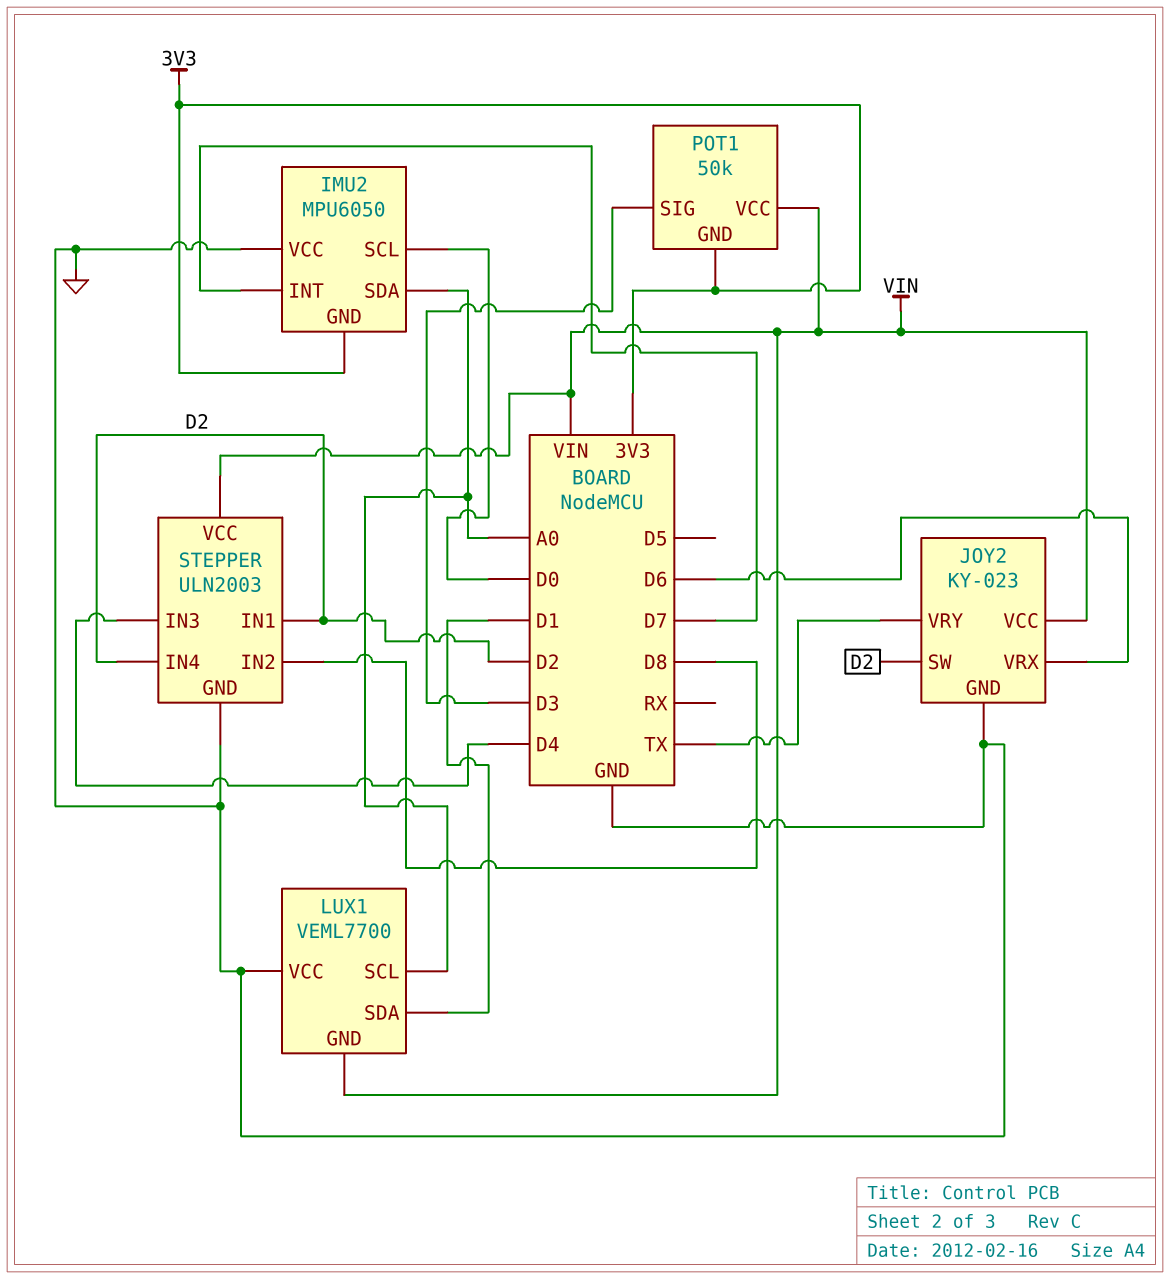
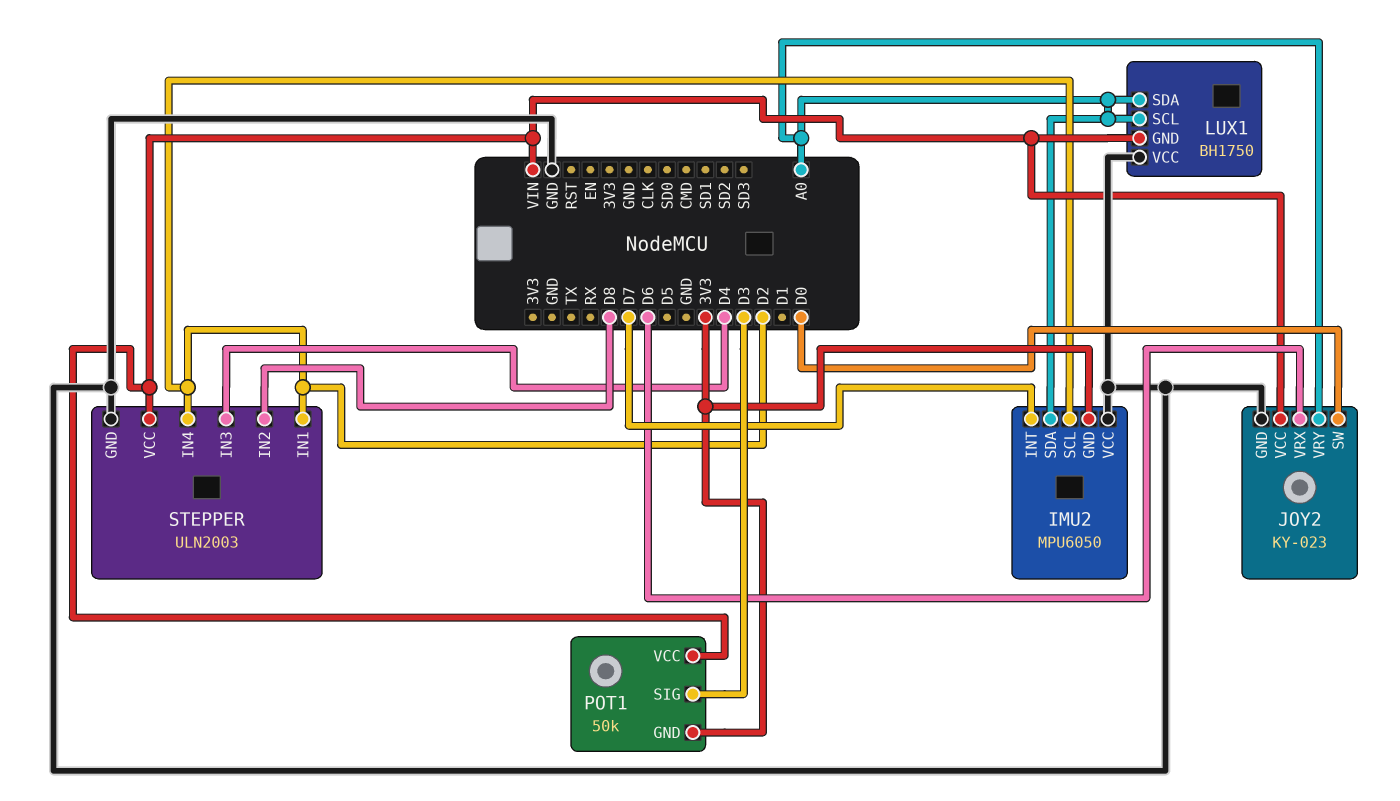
IMU2 pin SCL: D0 -> D2
JOY2 pin SW: D2 -> D0
JOY2 pin VRY: TX -> A0
LUX1: VEML7700 -> BH1750
LUX1 pin SDA: D1 -> A0

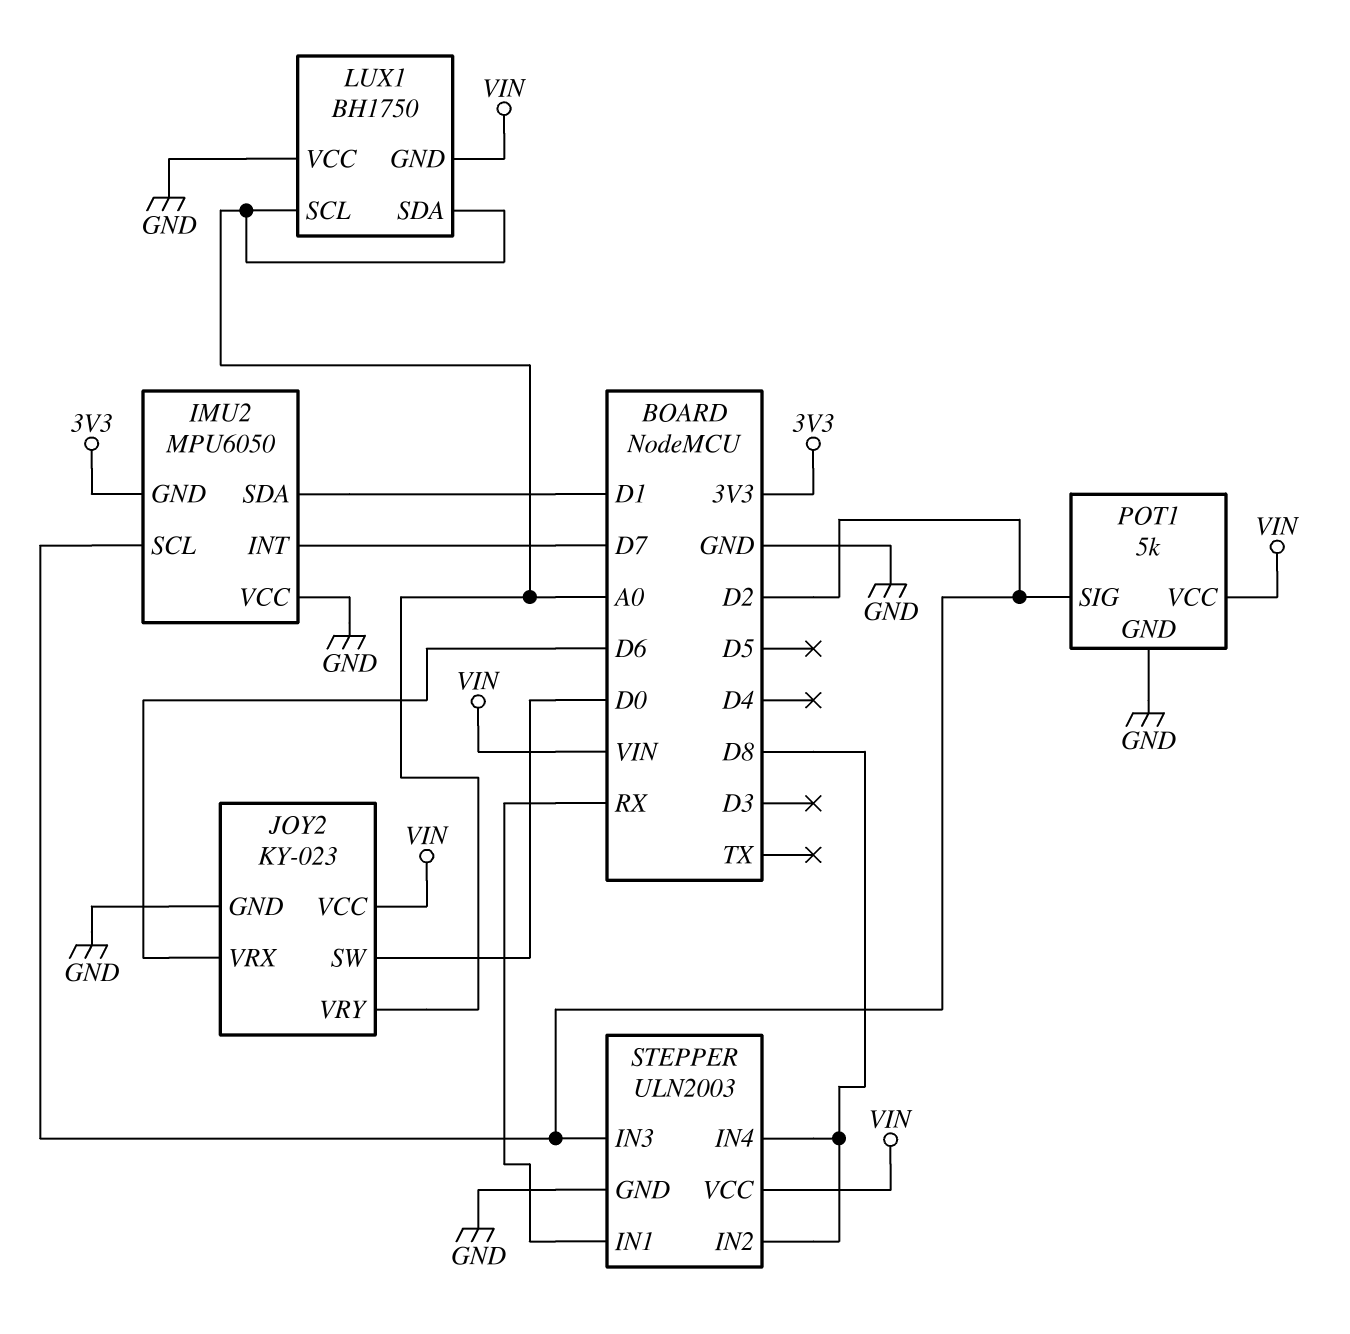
IMU2 pin SDA: A0 -> D1
POT1: 50k -> 5k
POT1 pin GND: 3V3 -> GND
POT1 pin SIG: D3 -> D2
STEPPER pin IN1: D2 -> RX
STEPPER pin IN3: D4 -> D2
STEPPER pin IN4: D2 -> D8

